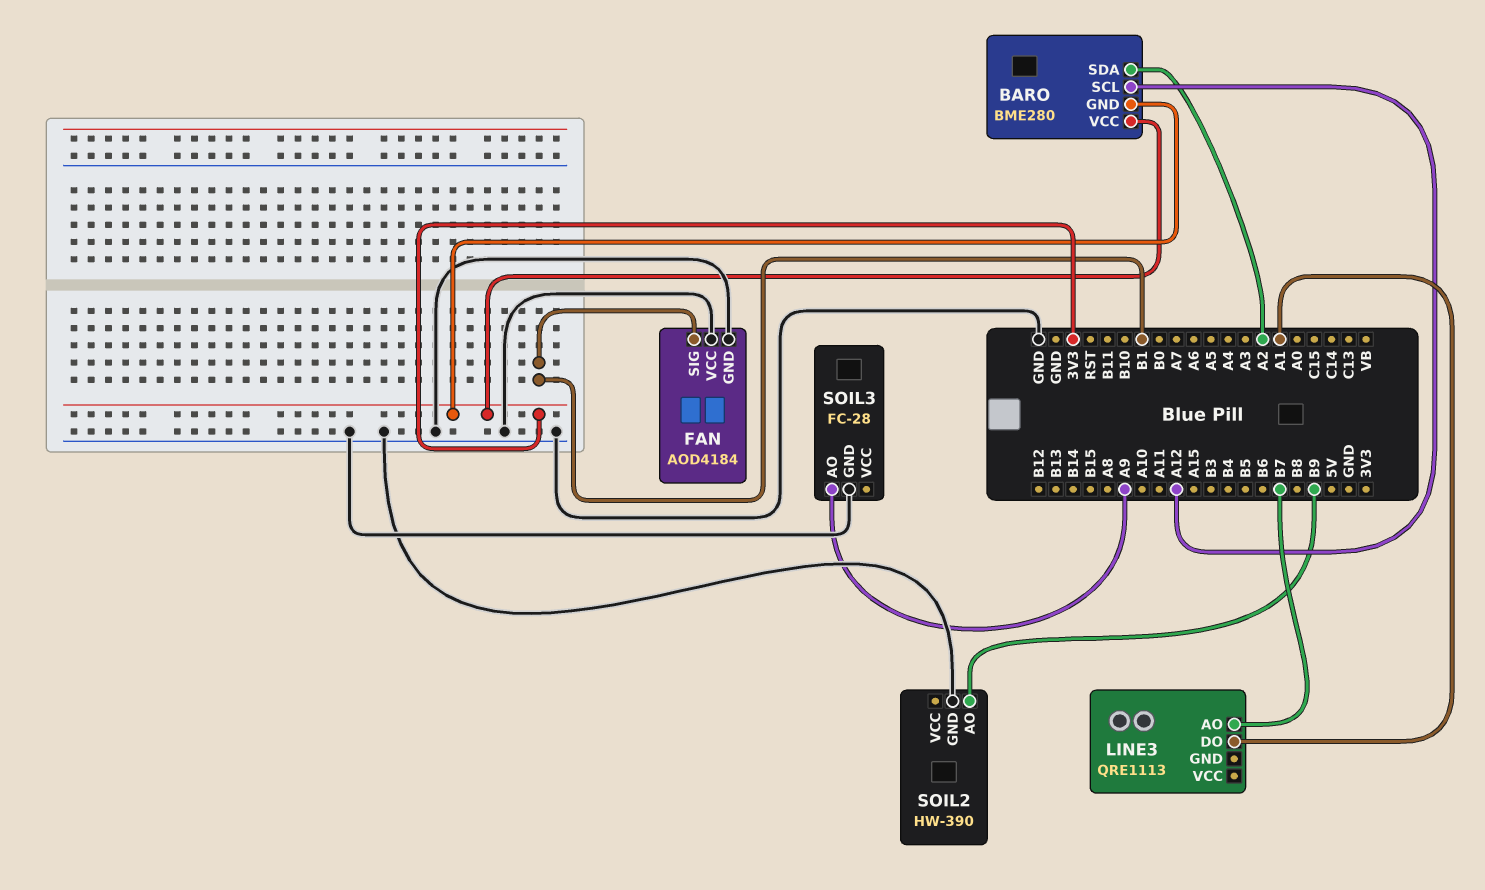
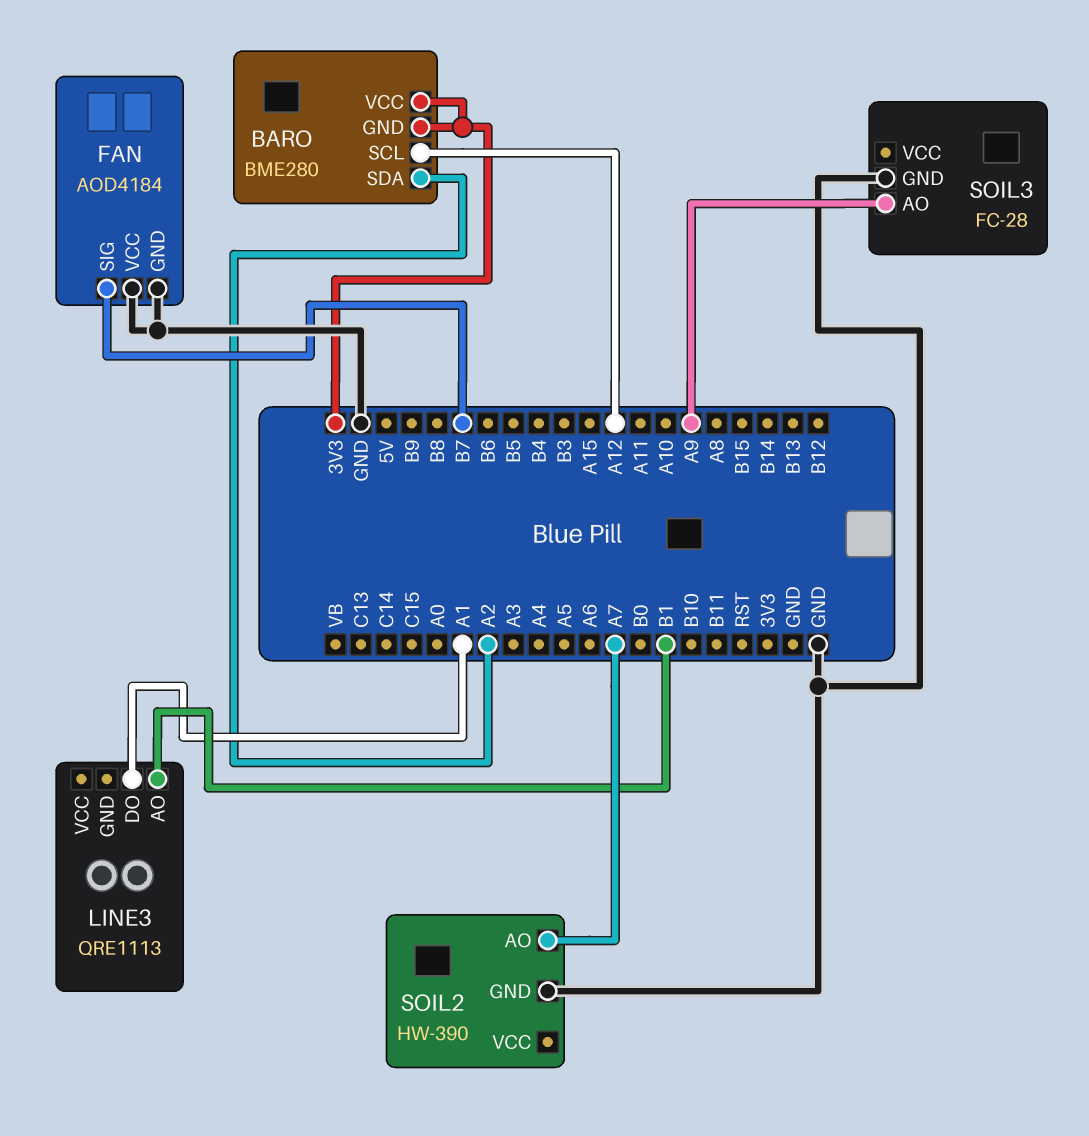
FAN pin SIG: B1 -> B7
LINE3 pin AO: B7 -> B1
SOIL2 pin AO: B9 -> A7

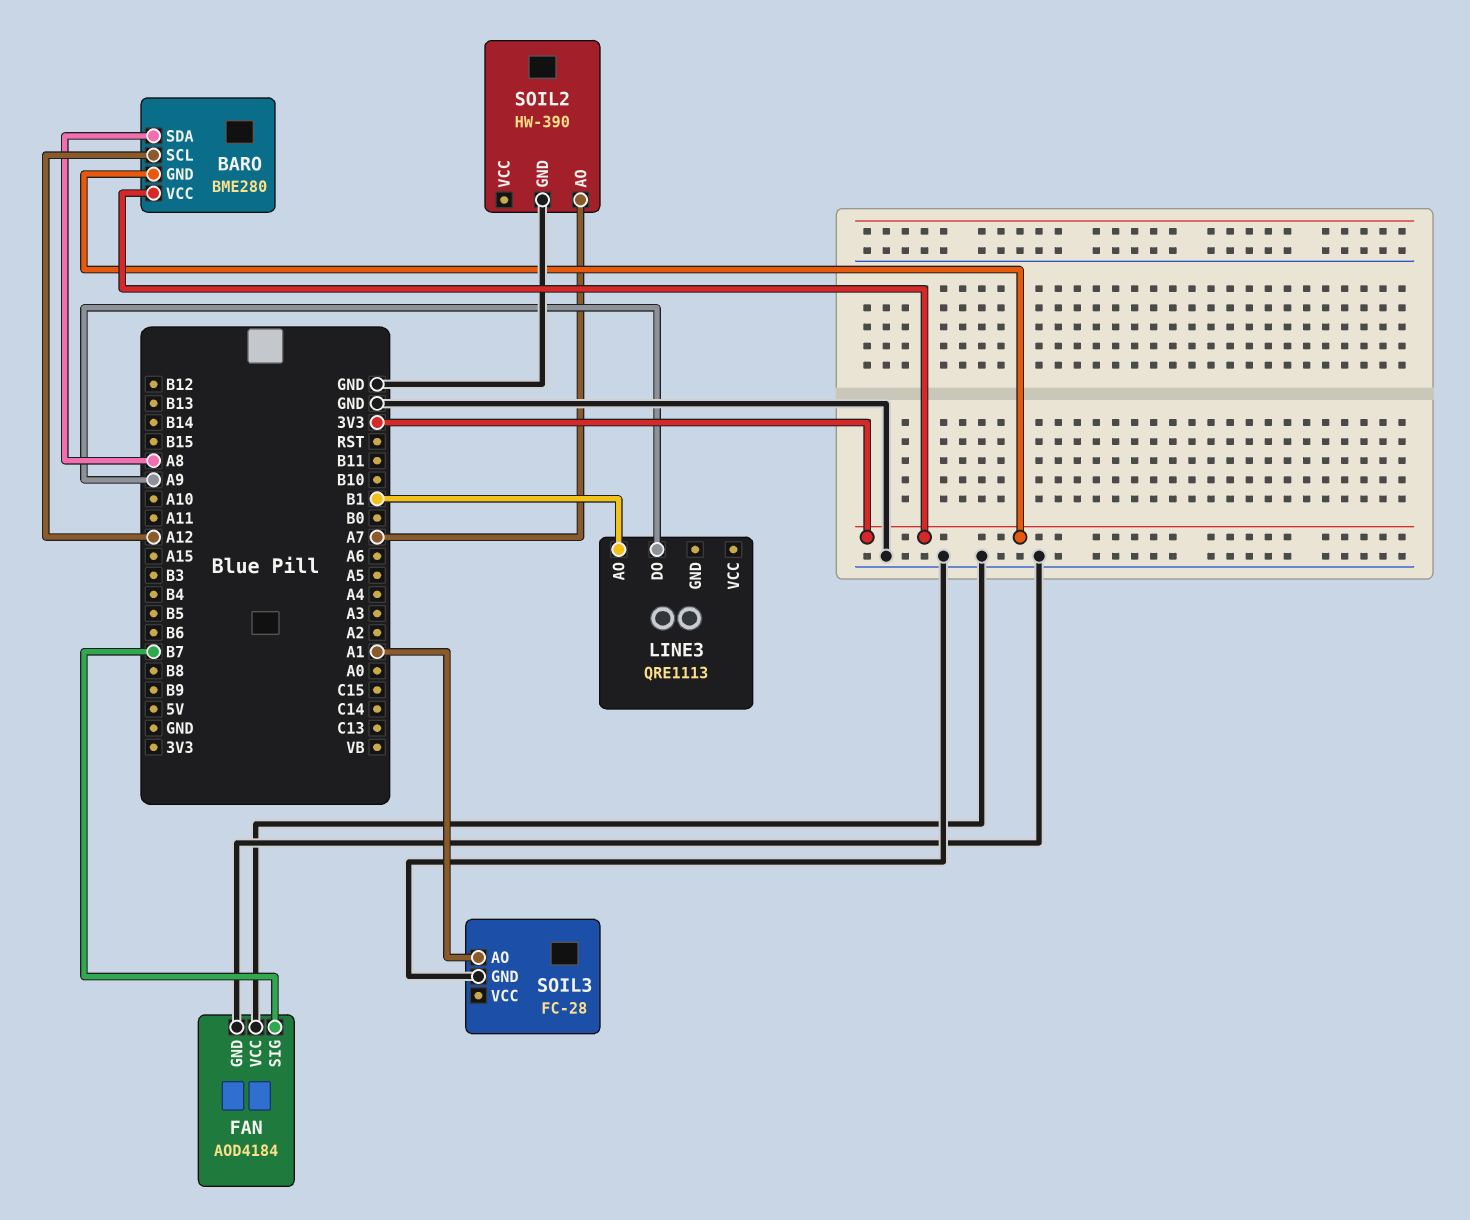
BARO pin SDA: A2 -> A8
LINE3 pin DO: A1 -> A9
SOIL3 pin AO: A9 -> A1

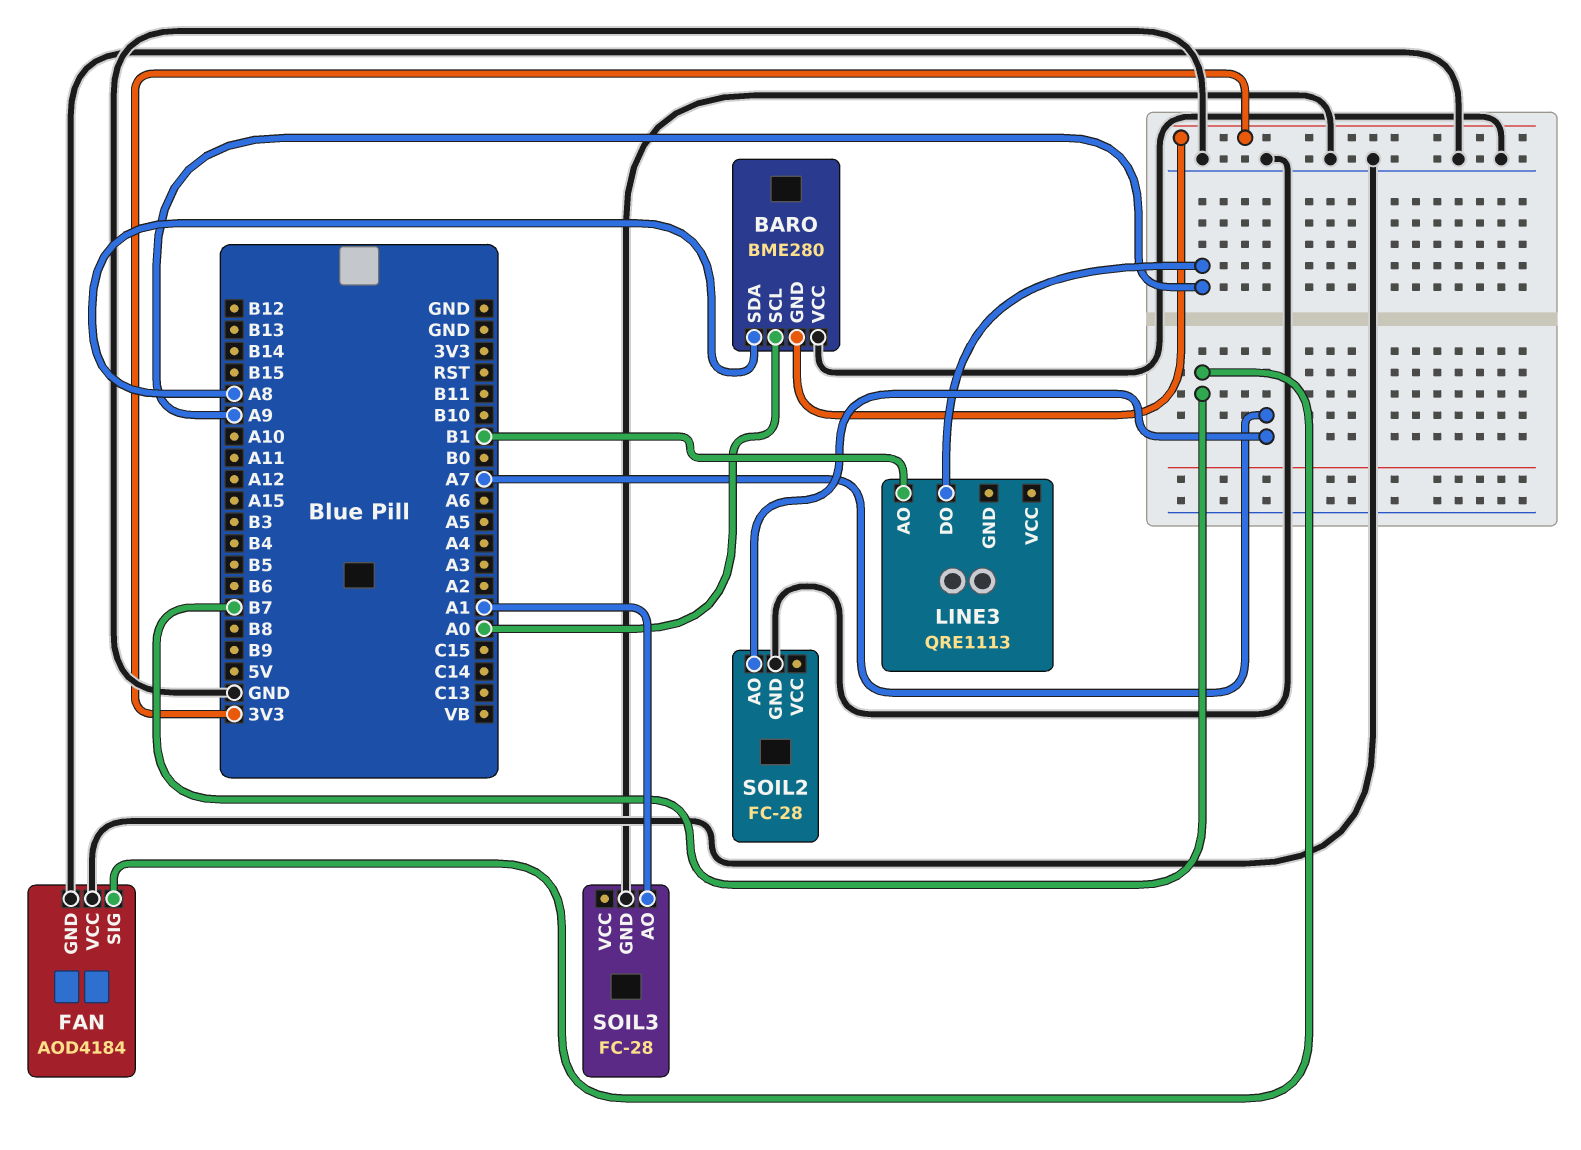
BARO pin SCL: A12 -> A0
BARO pin VCC: 3V3 -> GND
SOIL2: HW-390 -> FC-28

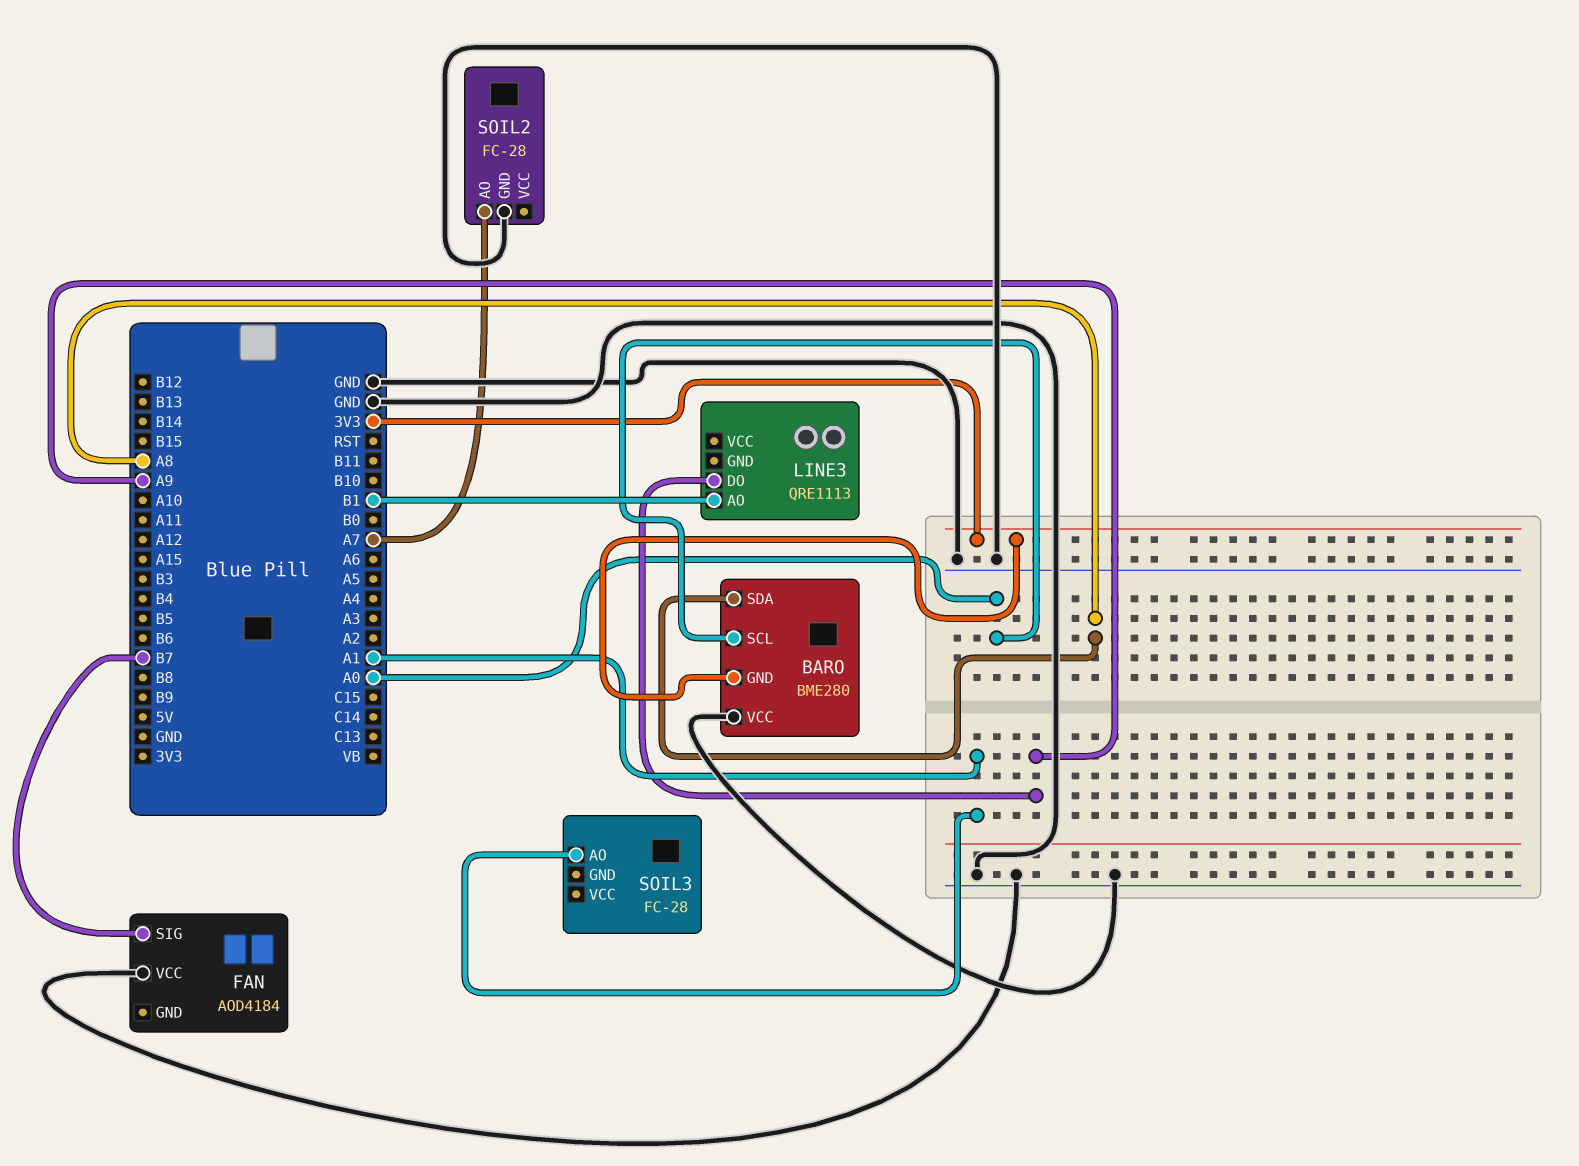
FAN pin GND: GND -> none
SOIL3 pin GND: GND -> none

